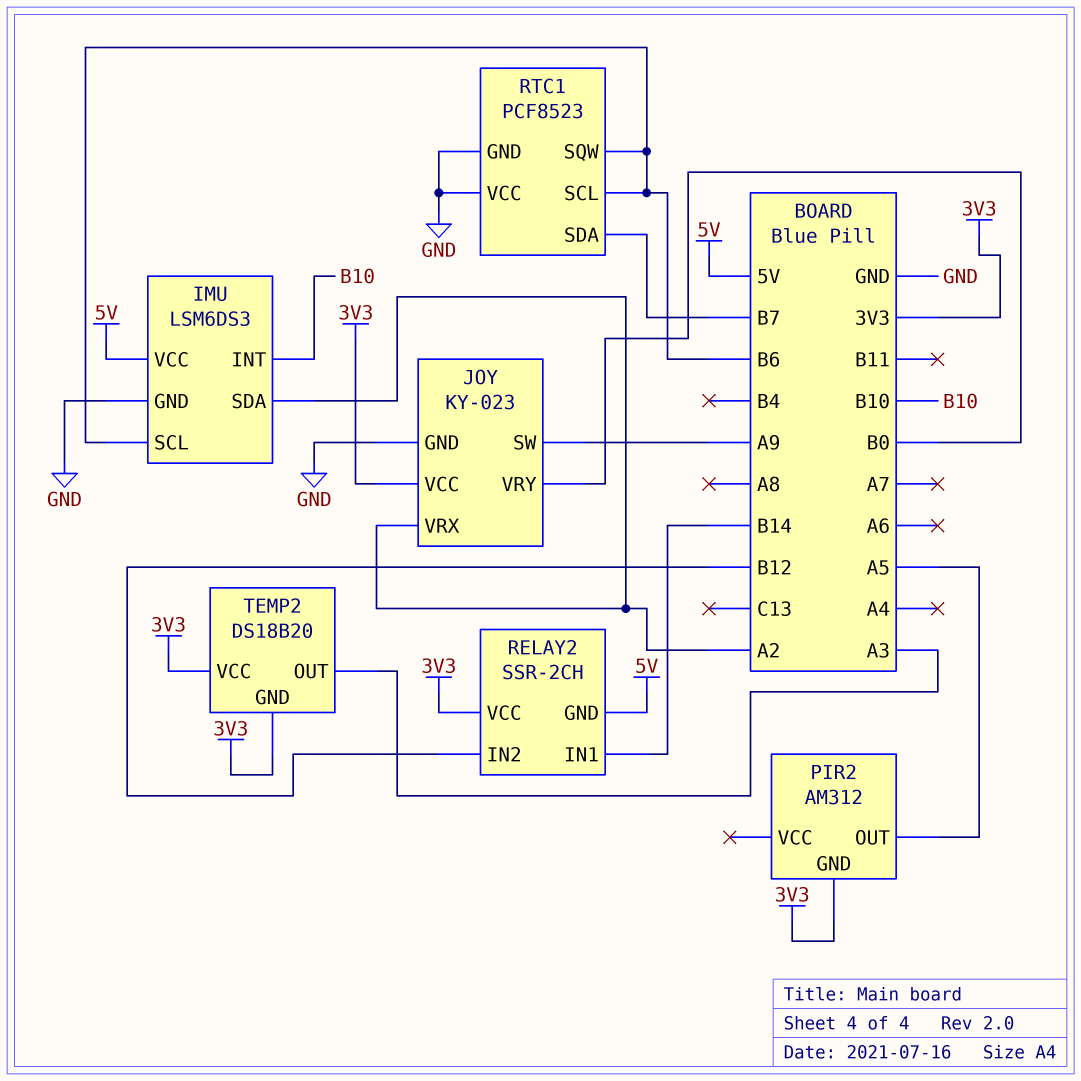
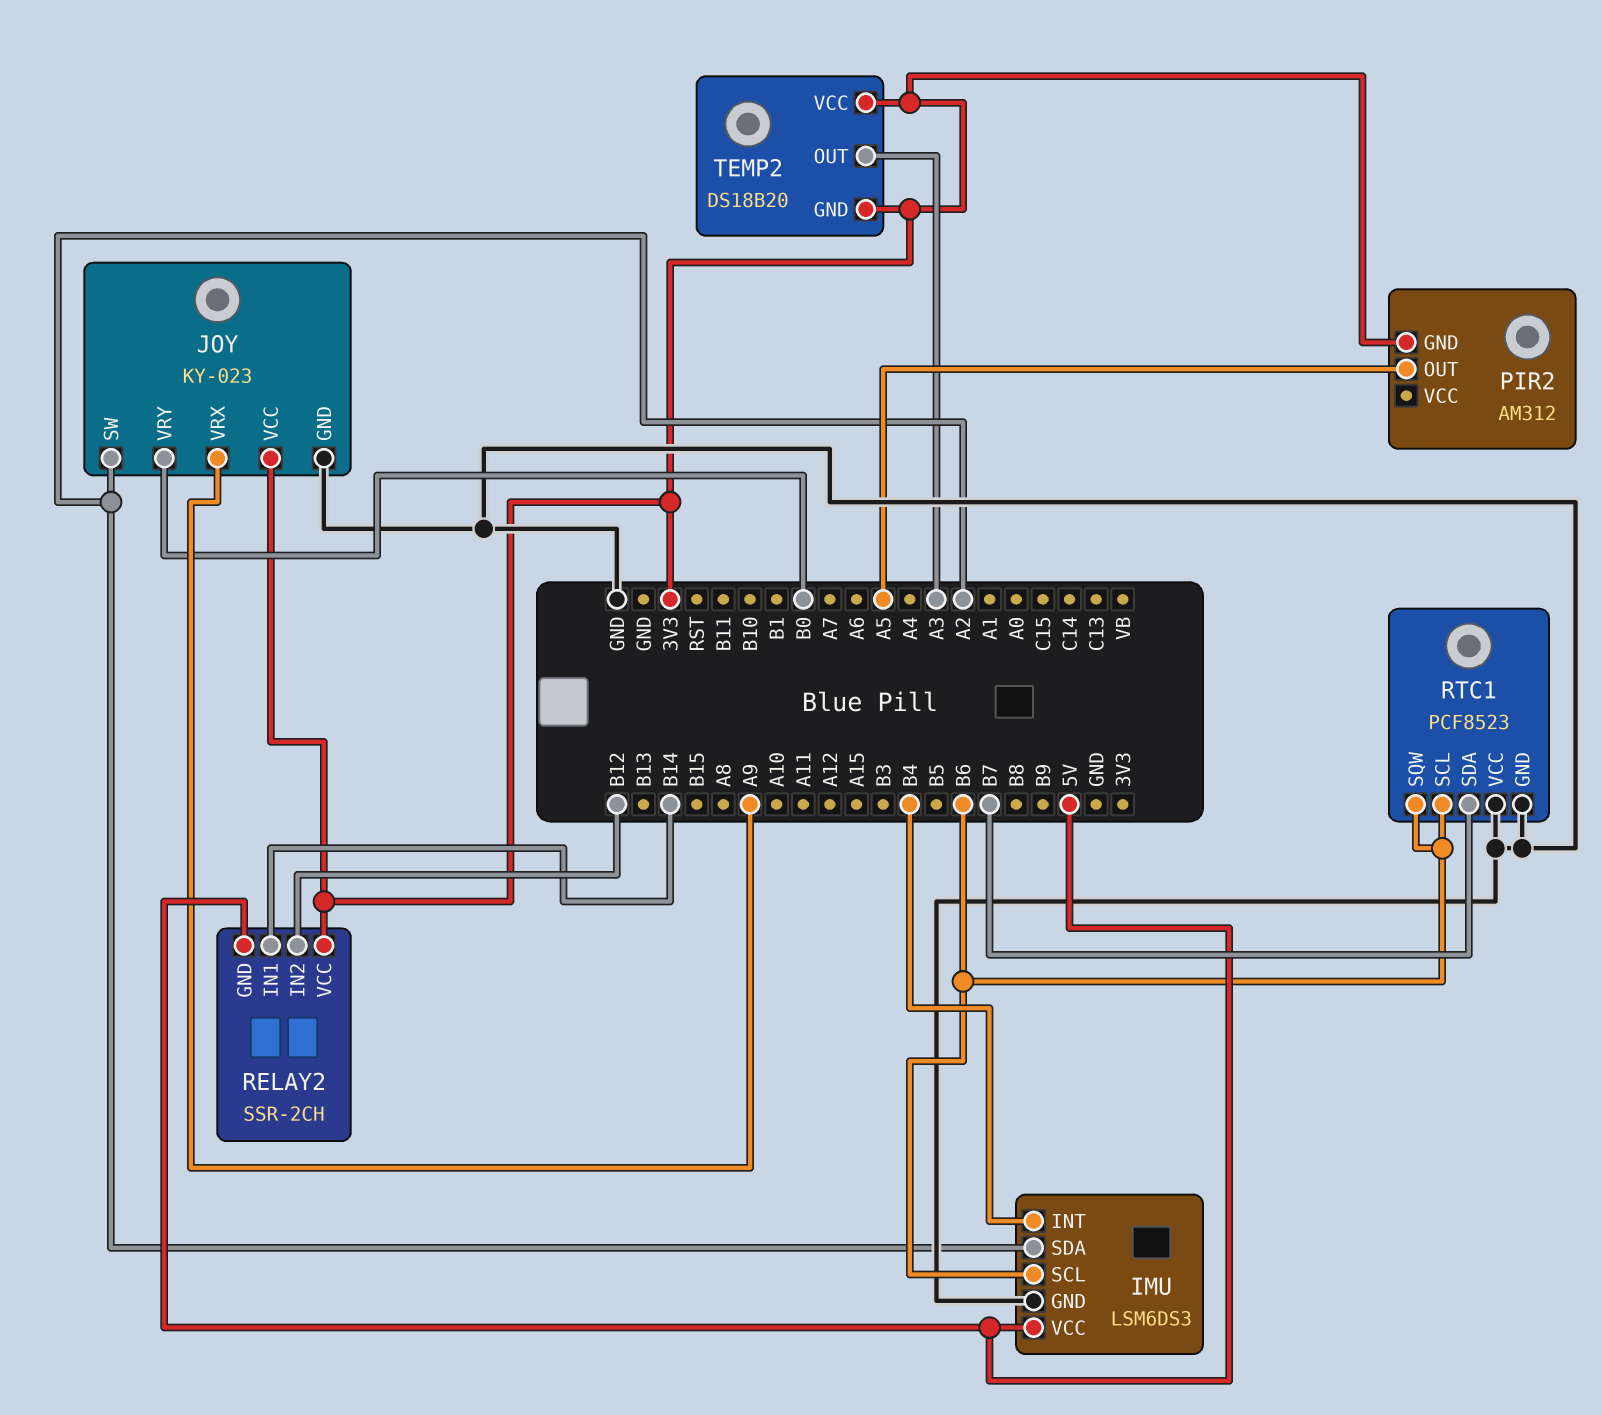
IMU pin INT: B10 -> B4
JOY pin SW: A9 -> A2
JOY pin VRX: A2 -> A9

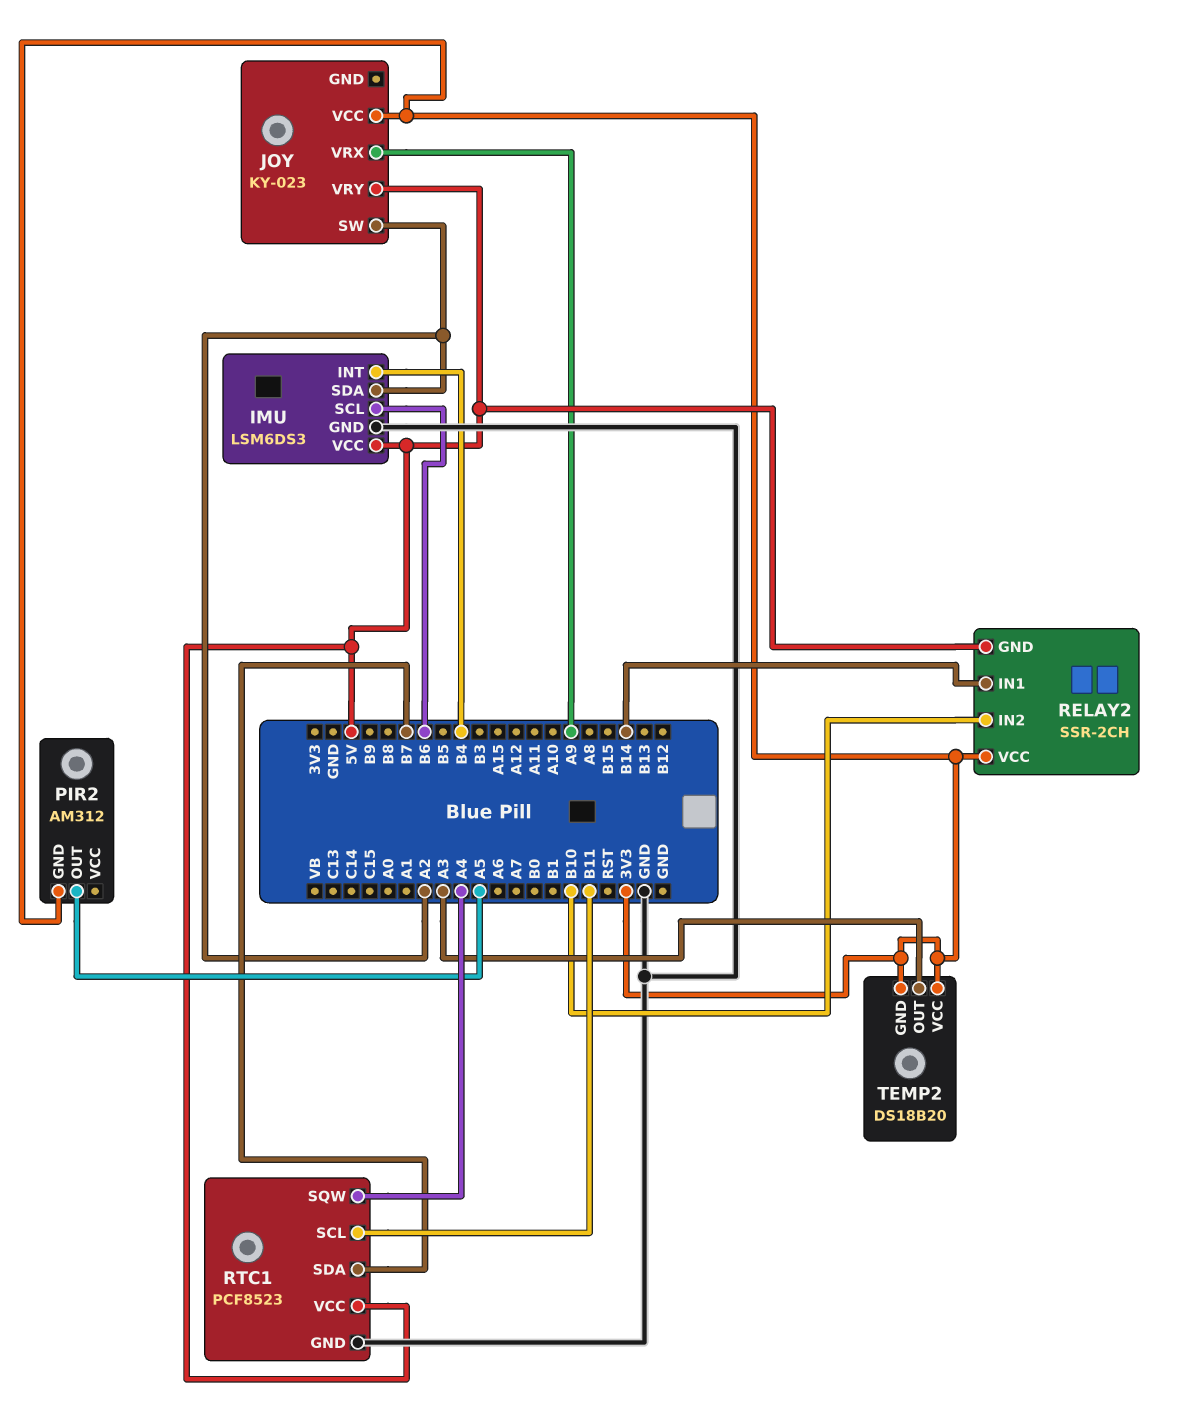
JOY pin GND: GND -> none
JOY pin VRY: B0 -> 5V
RELAY2 pin IN2: B12 -> B10
RTC1 pin SCL: B6 -> B11
RTC1 pin SQW: B6 -> A4
RTC1 pin VCC: GND -> 5V

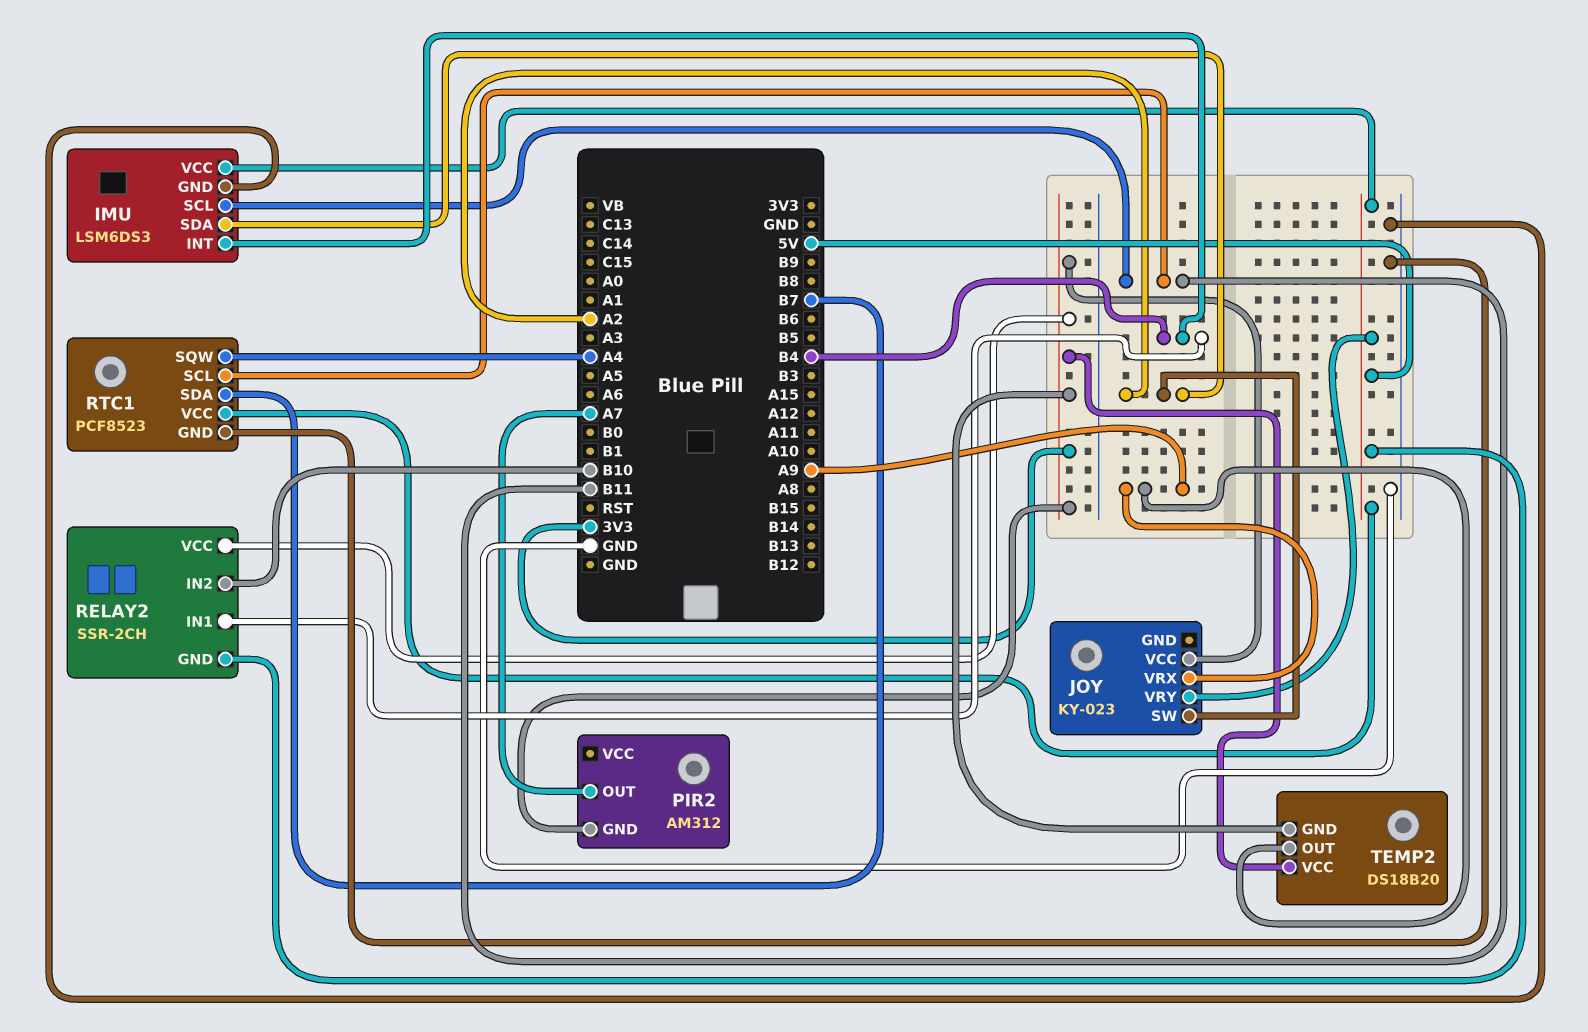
IMU pin SCL: B6 -> B11
PIR2 pin OUT: A5 -> A7
RELAY2 pin IN1: B14 -> B4
TEMP2 pin OUT: A3 -> A9

